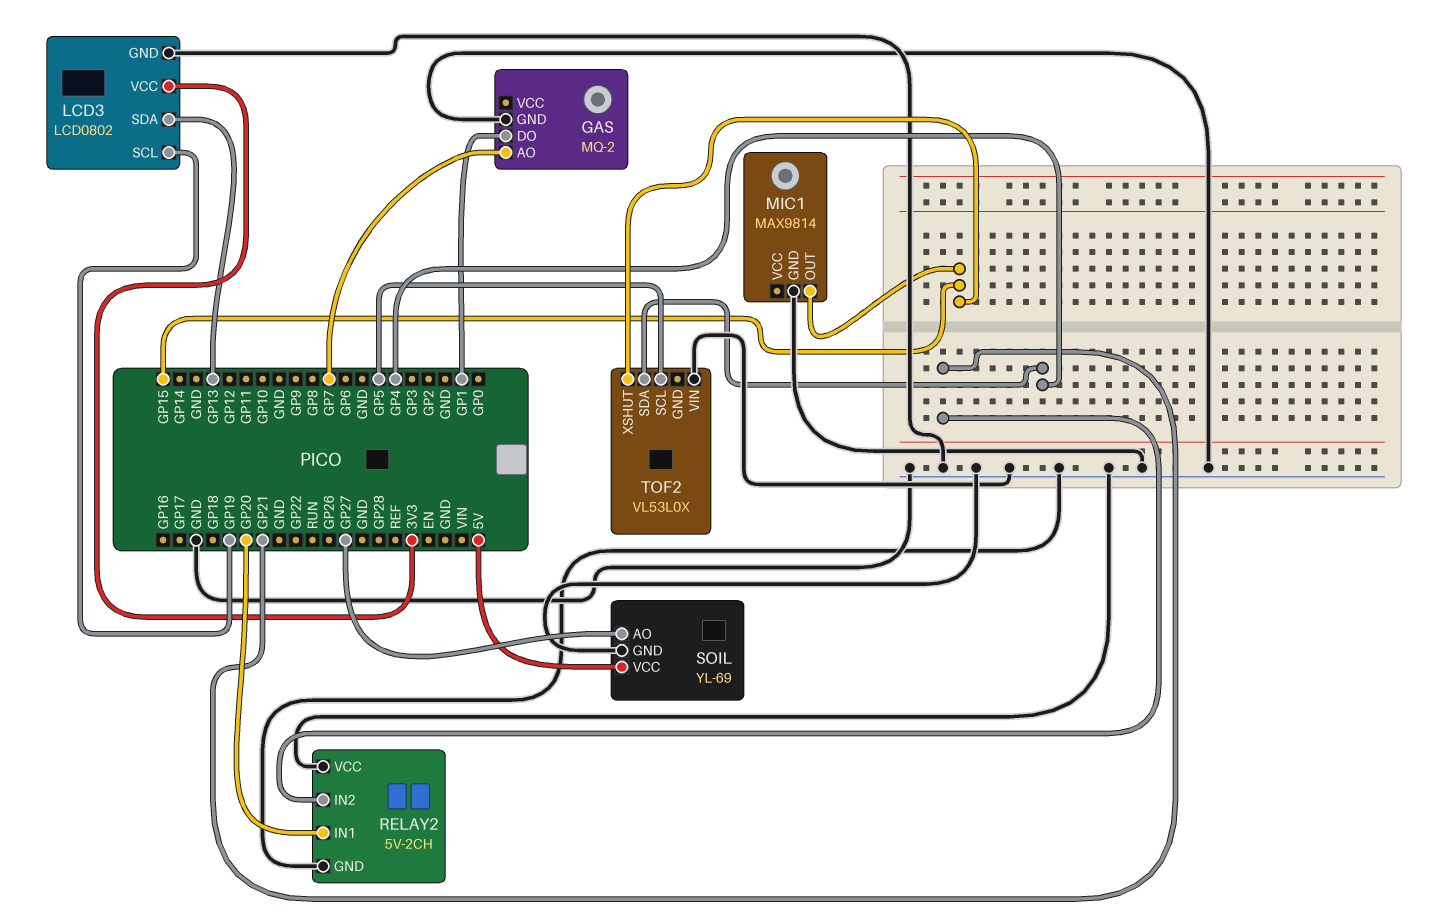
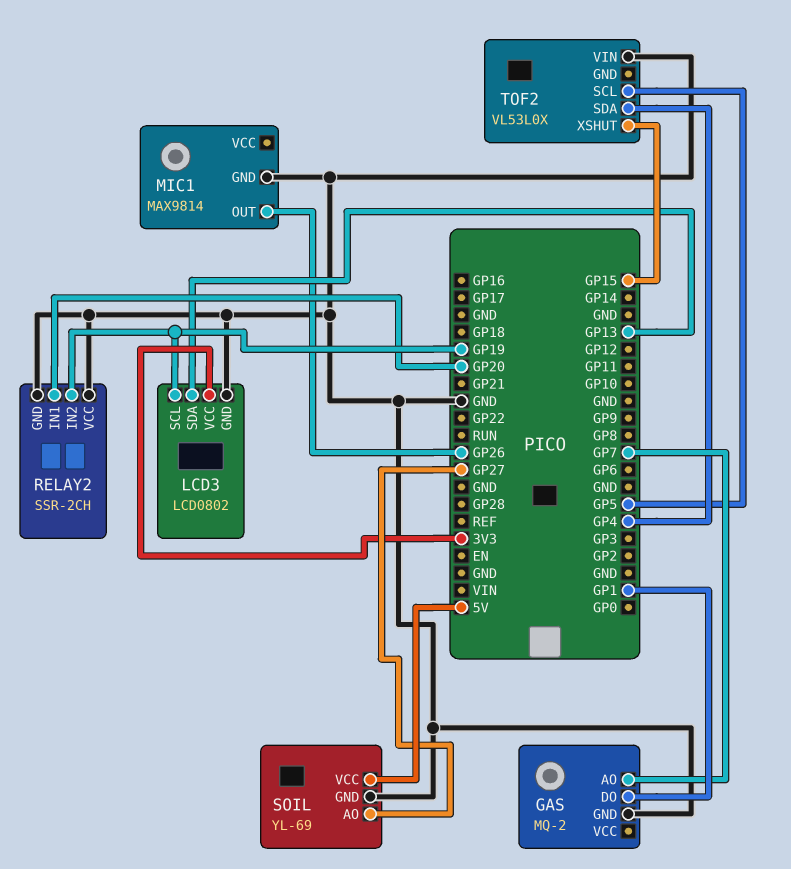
MIC1 pin OUT: GP15 -> GP26
RELAY2: 5V-2CH -> SSR-2CH
RELAY2 pin IN2: GP21 -> GP19

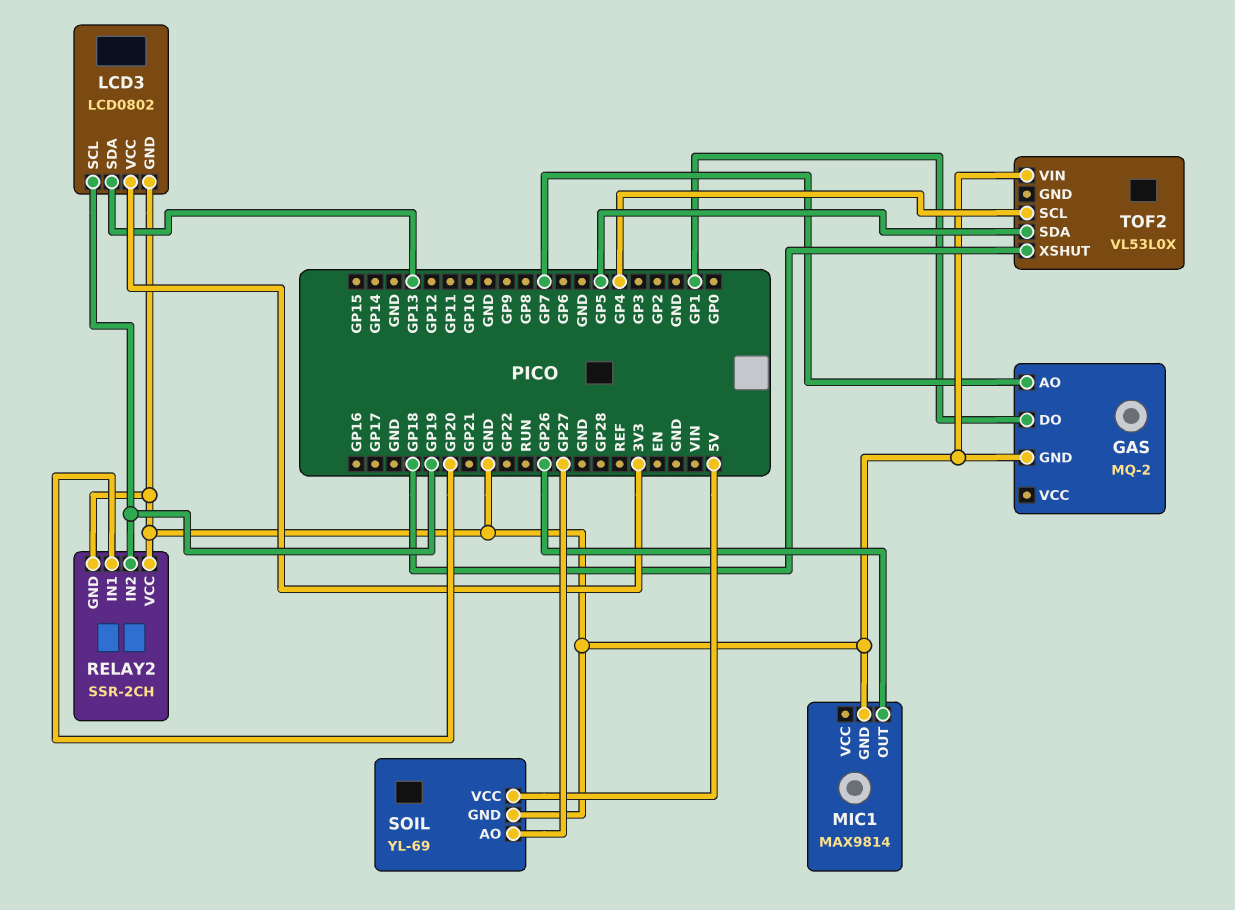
TOF2 pin SCL: GP5 -> GP4
TOF2 pin SDA: GP4 -> GP5
TOF2 pin XSHUT: GP15 -> GP18

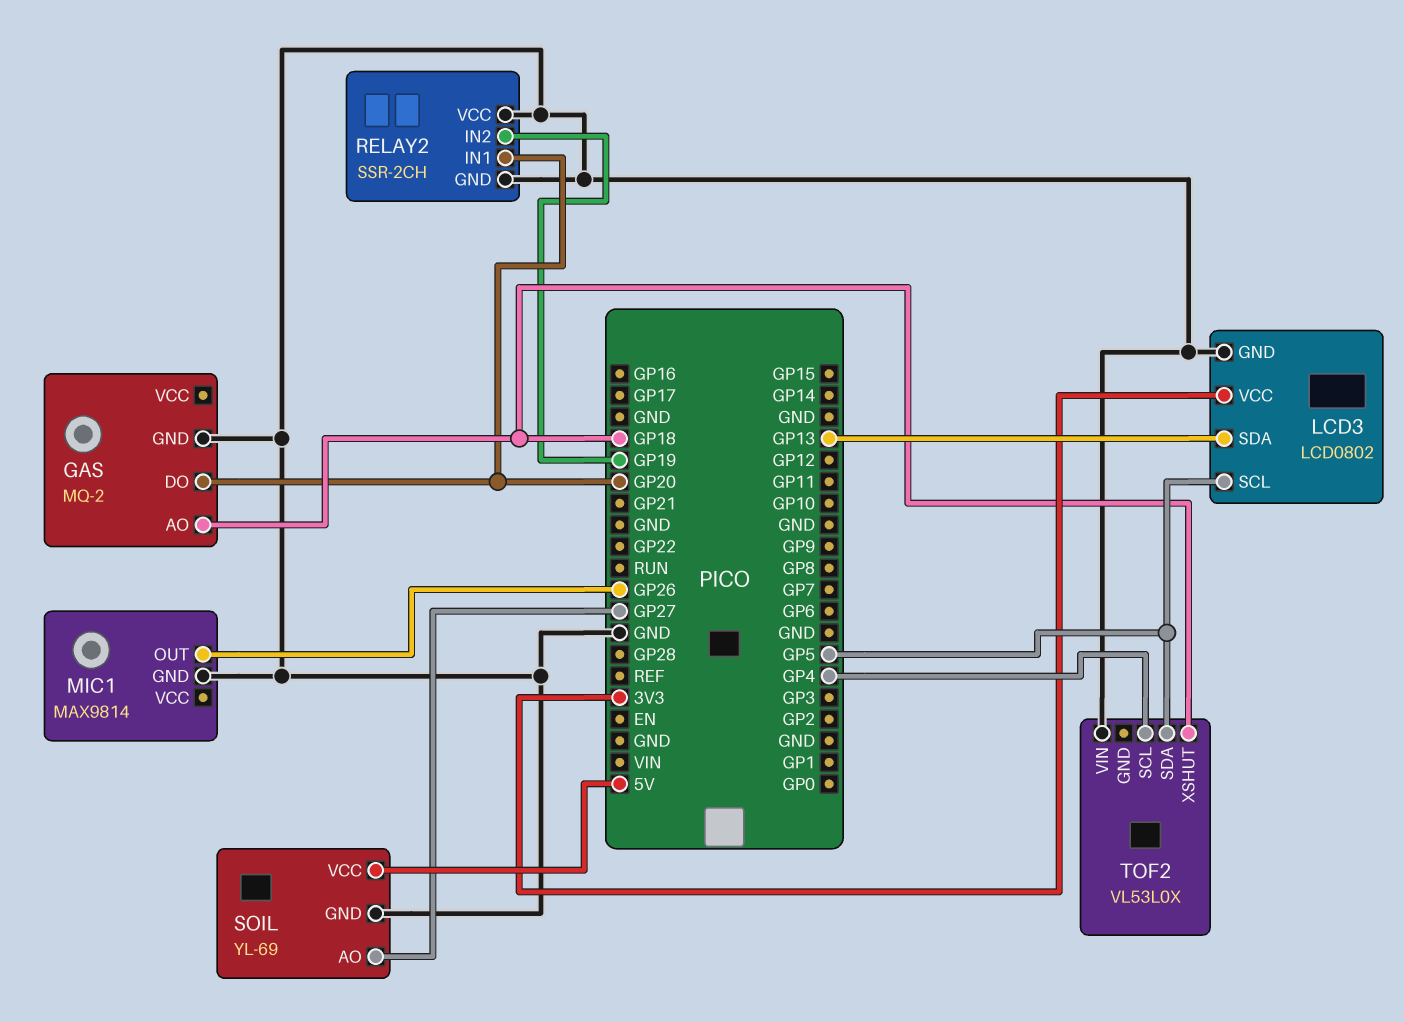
GAS pin AO: GP7 -> GP18
GAS pin DO: GP1 -> GP20
LCD3 pin SCL: GP19 -> GP5

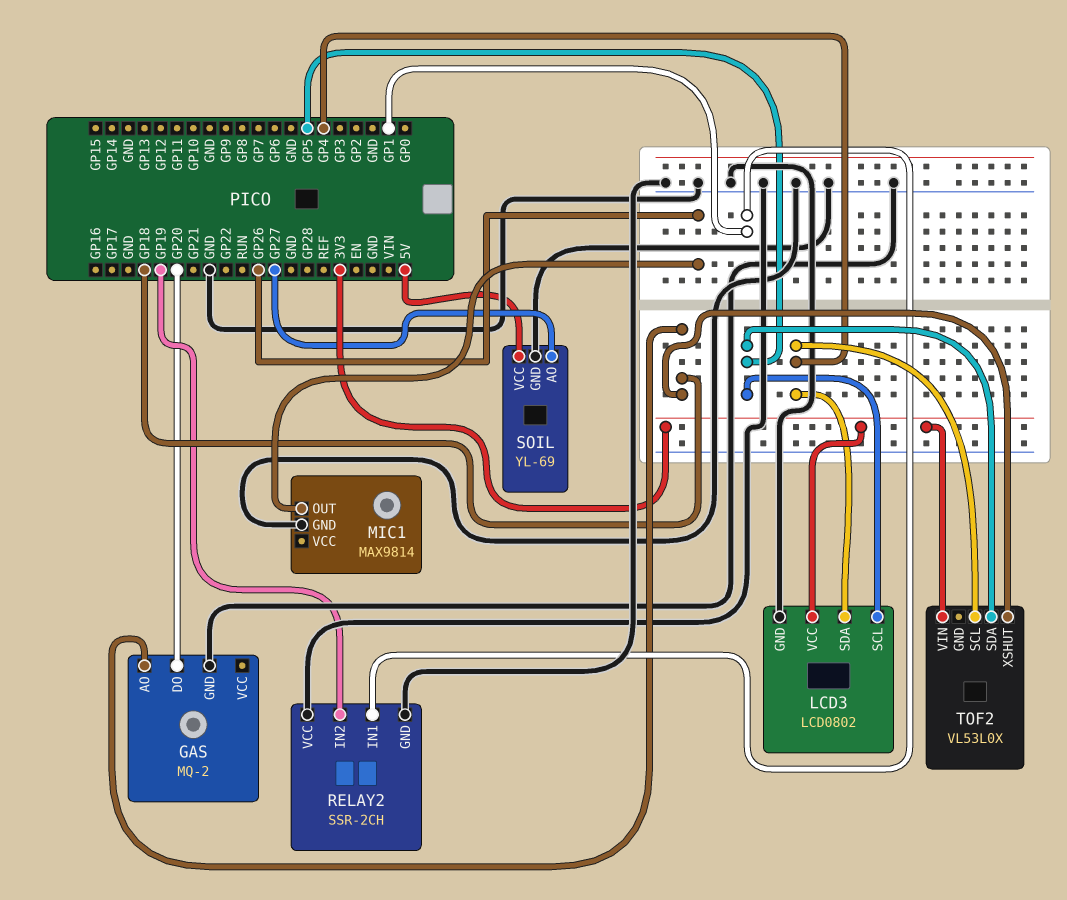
LCD3 pin SDA: GP13 -> GP4
RELAY2 pin IN1: GP20 -> GP1
TOF2 pin VIN: GND -> 3V3

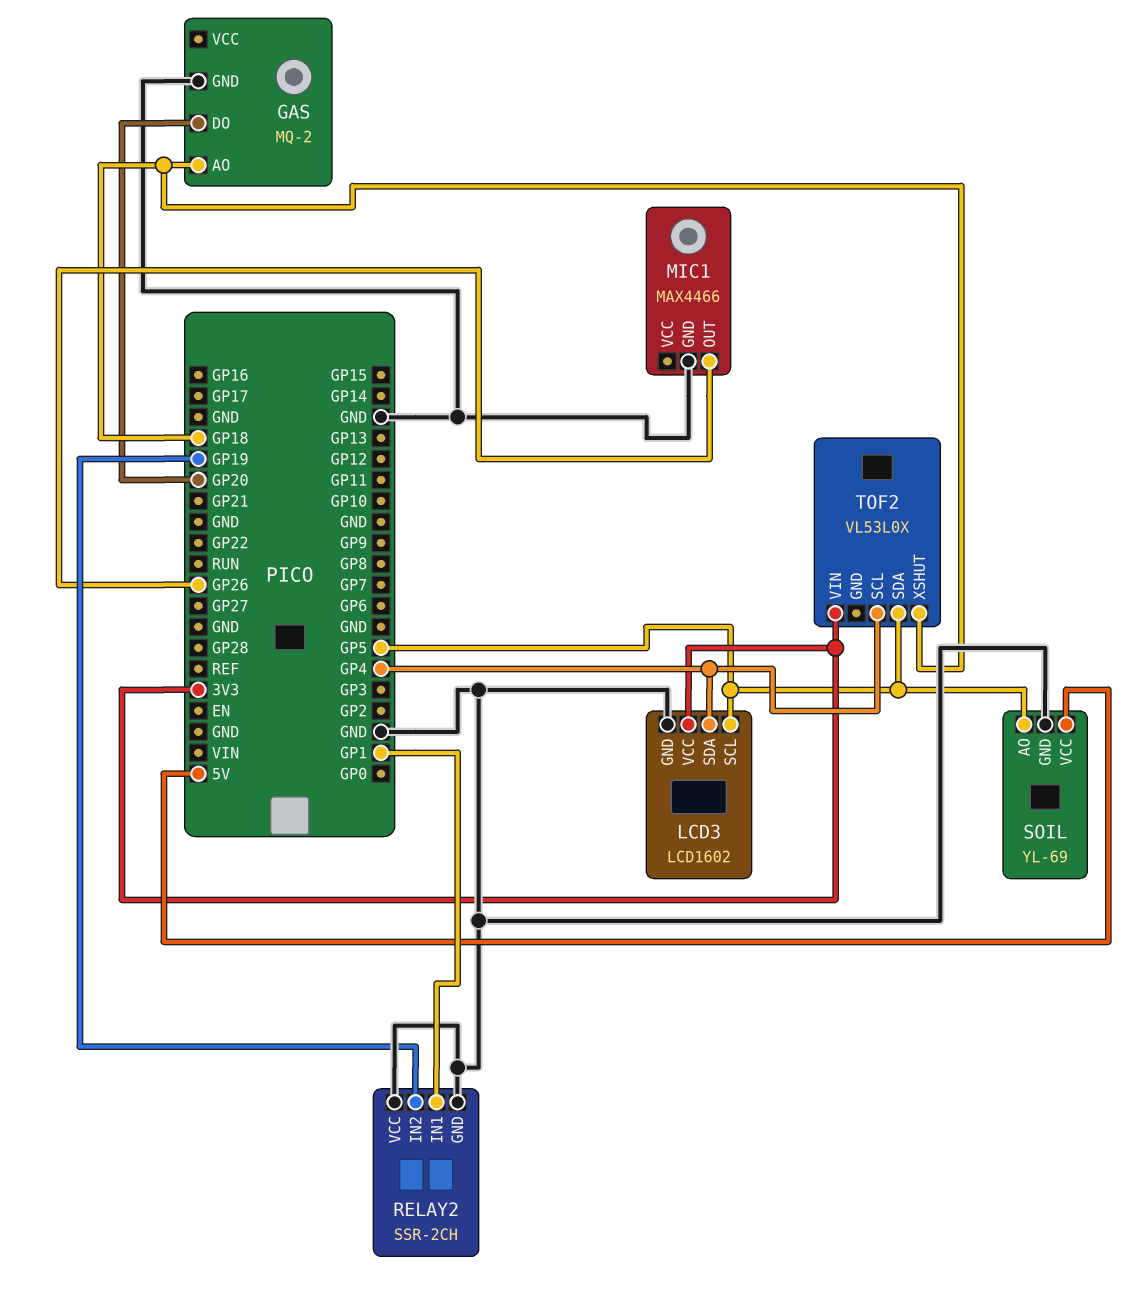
LCD3: LCD0802 -> LCD1602
MIC1: MAX9814 -> MAX4466
SOIL pin AO: GP27 -> GP5

